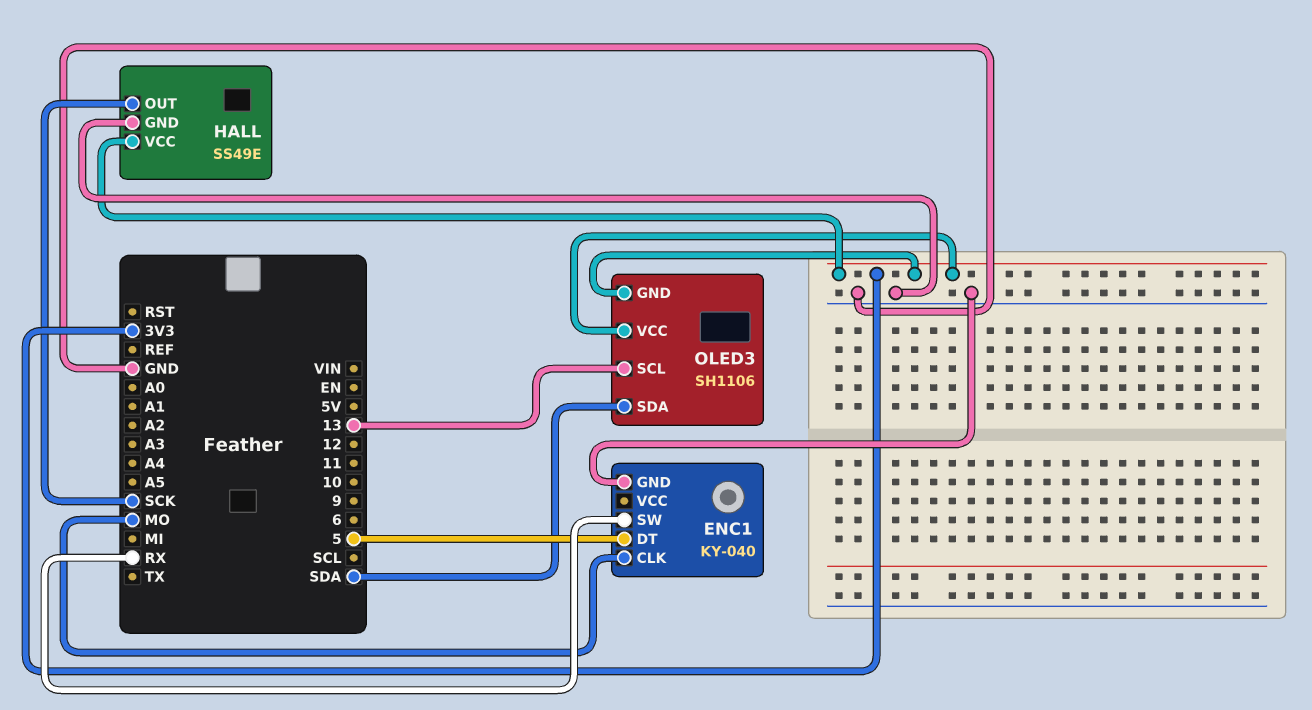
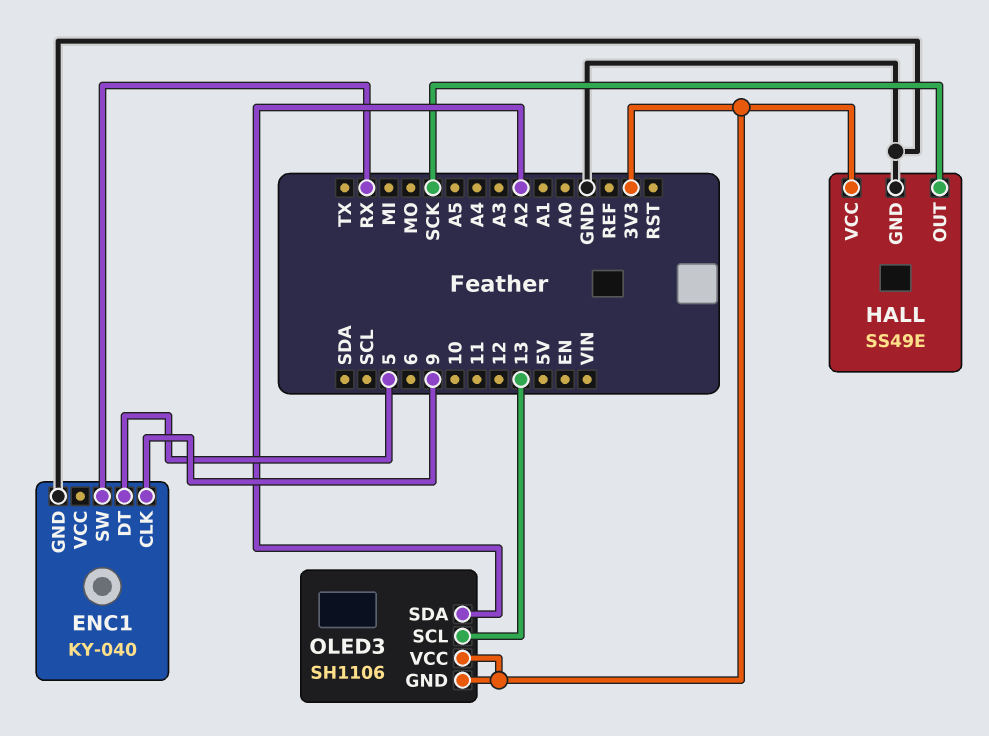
ENC1 pin CLK: MO -> 9
OLED3 pin SDA: SDA -> A2

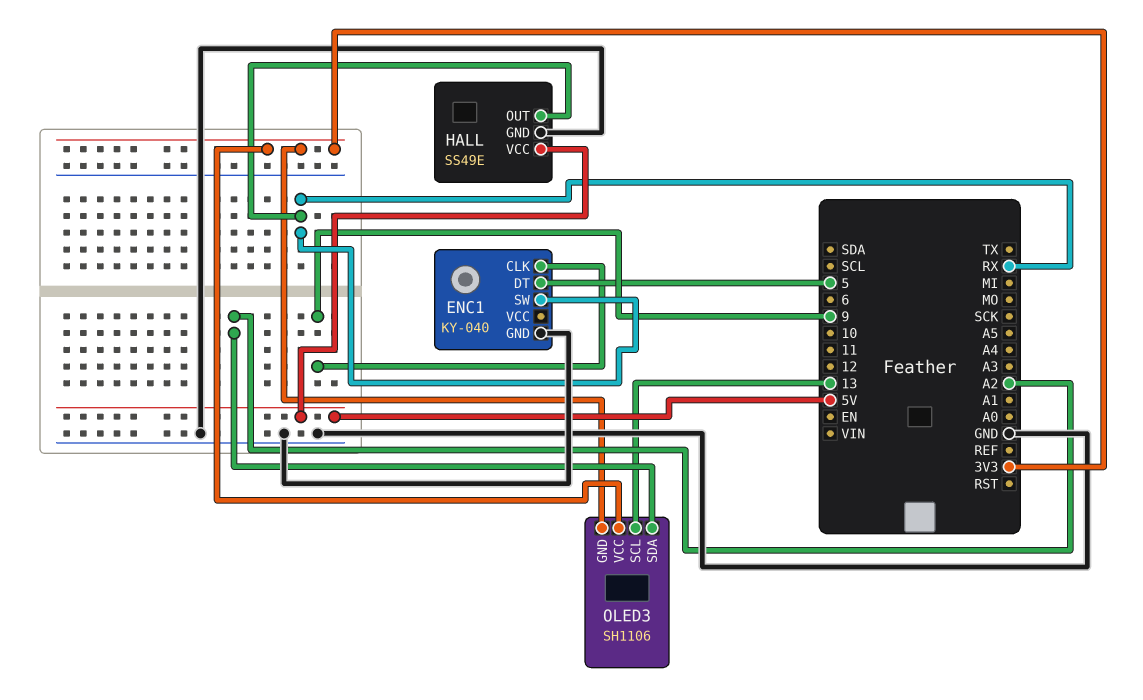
HALL pin OUT: SCK -> RX
HALL pin VCC: 3V3 -> 5V

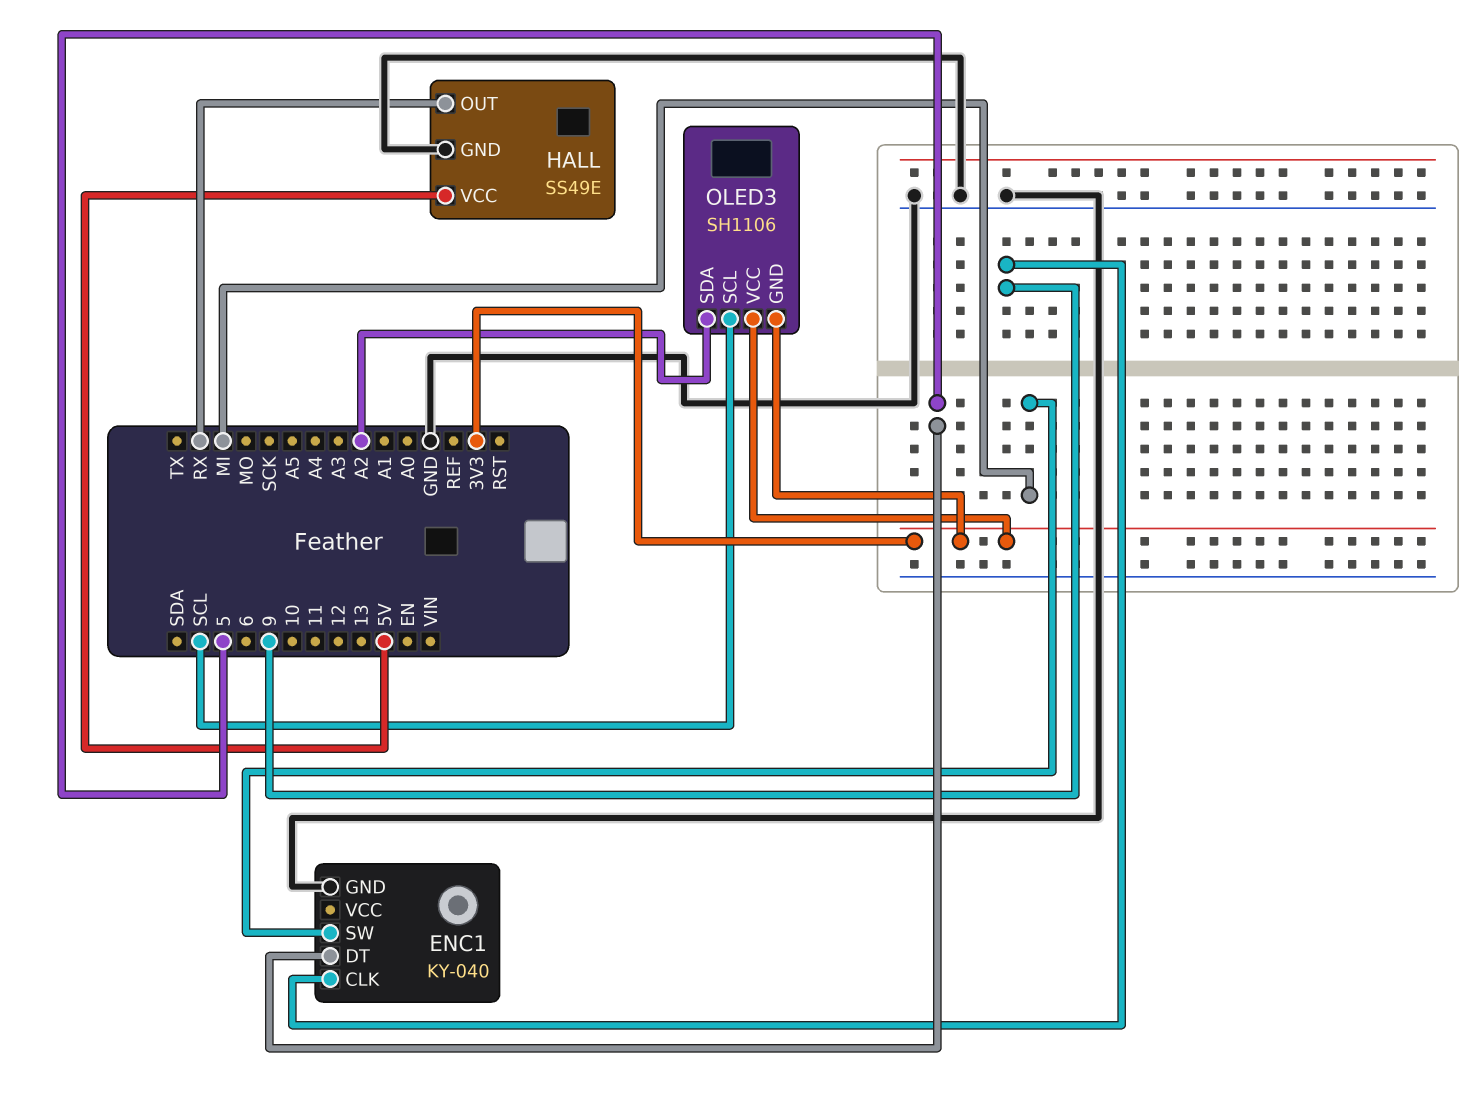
ENC1 pin SW: RX -> MI
OLED3 pin SCL: 13 -> SCL

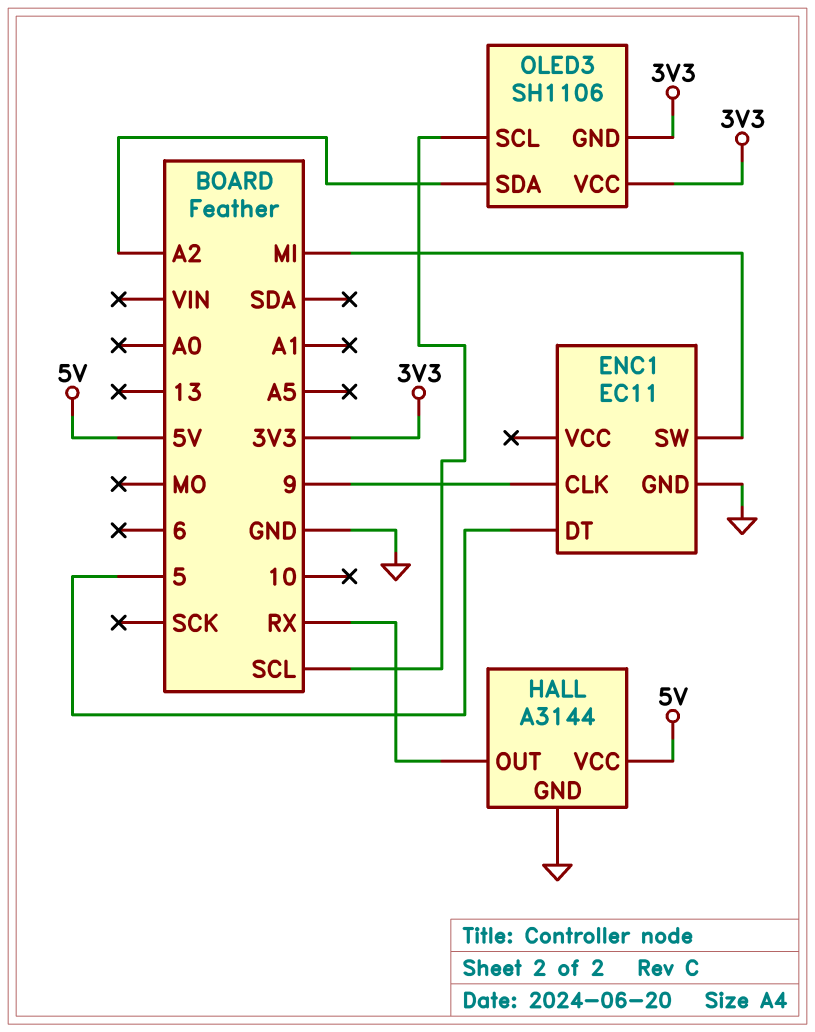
ENC1: KY-040 -> EC11
HALL: SS49E -> A3144

